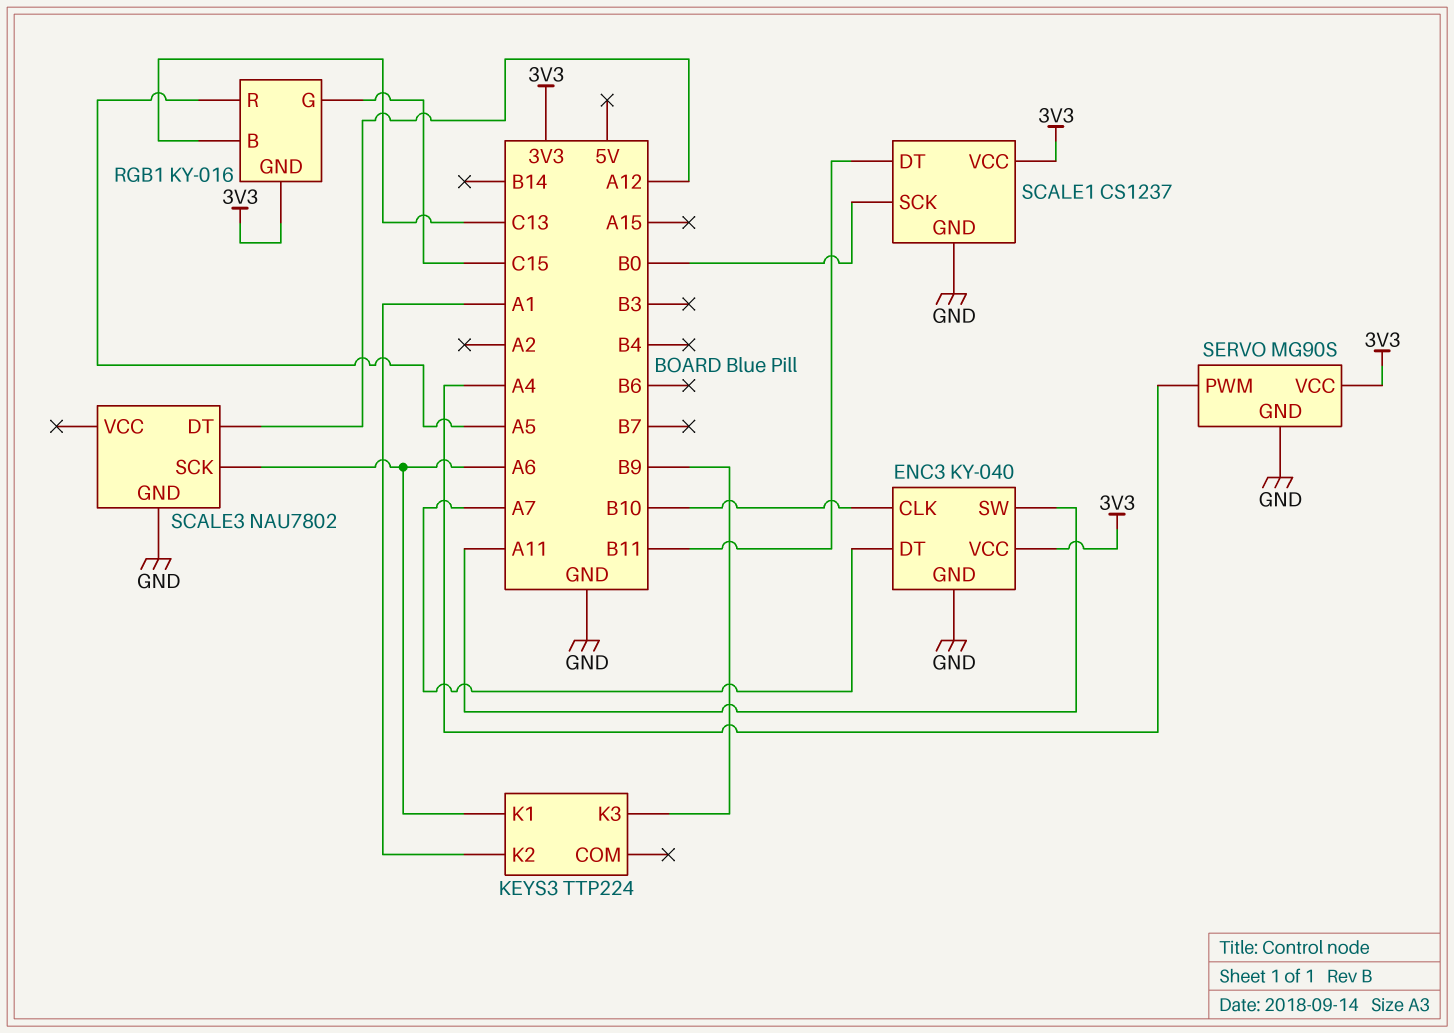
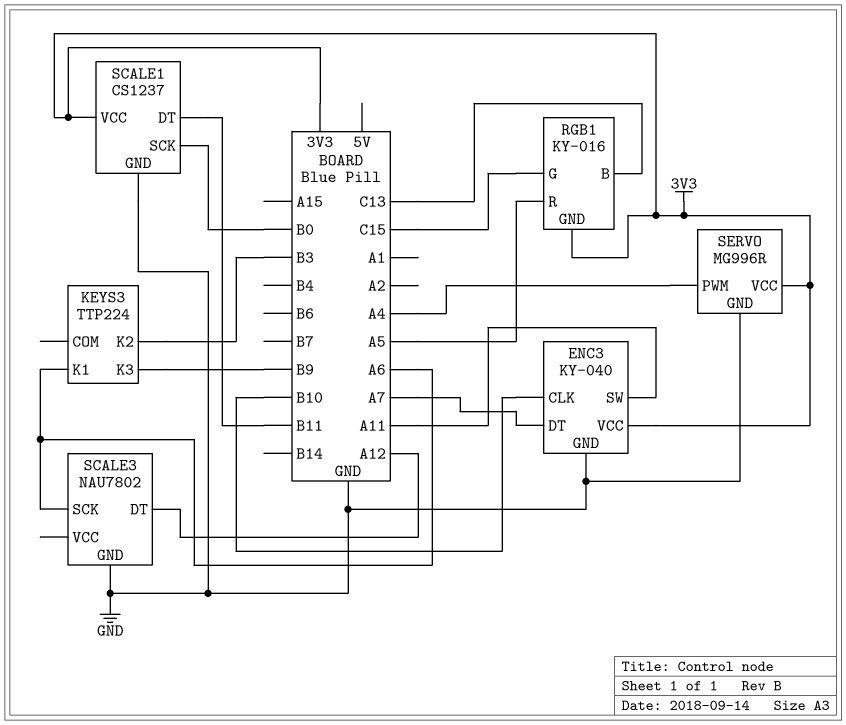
KEYS3 pin K2: A1 -> B3
SERVO: MG90S -> MG996R

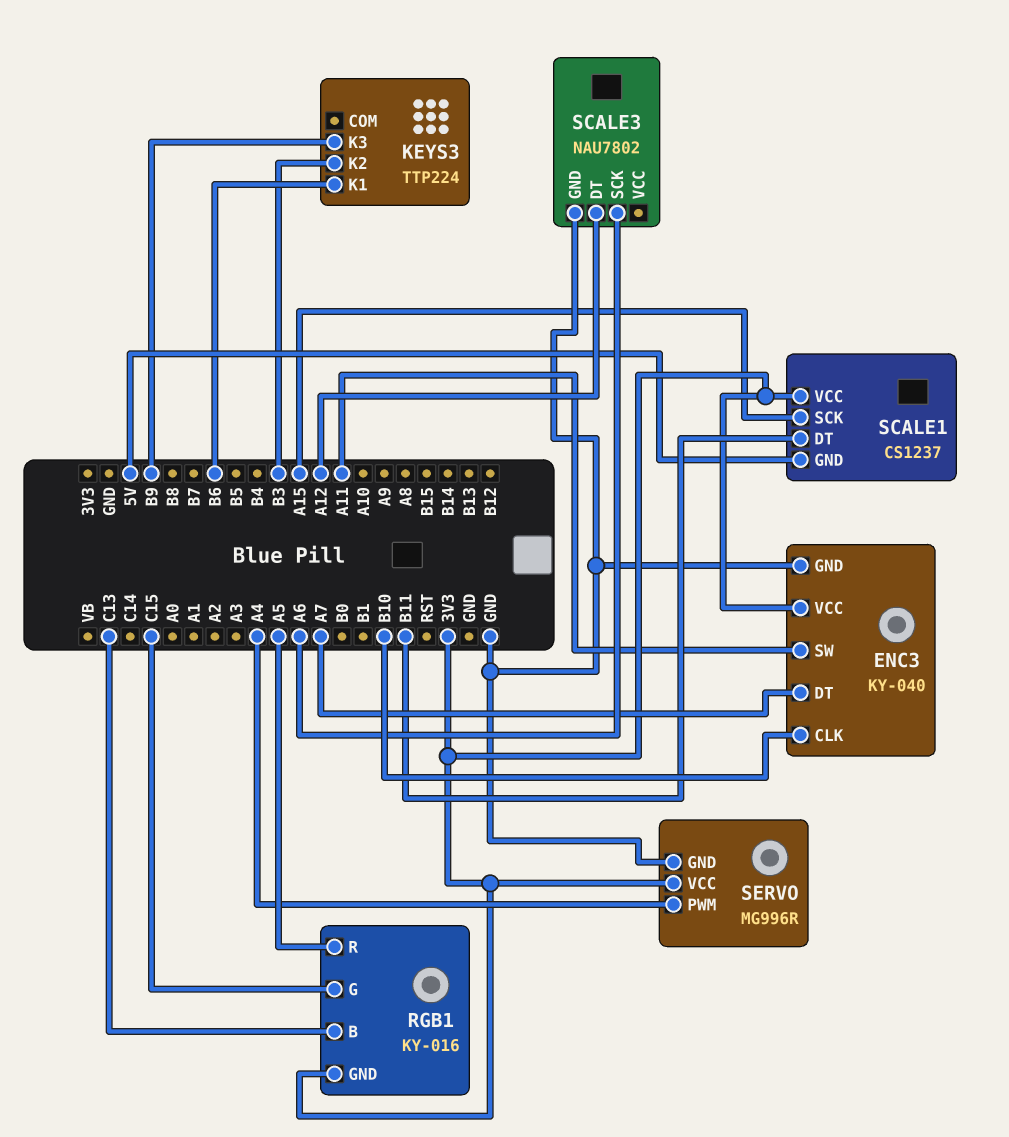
KEYS3 pin K1: A6 -> B6
SCALE1 pin GND: GND -> 5V
SCALE1 pin SCK: B0 -> A15

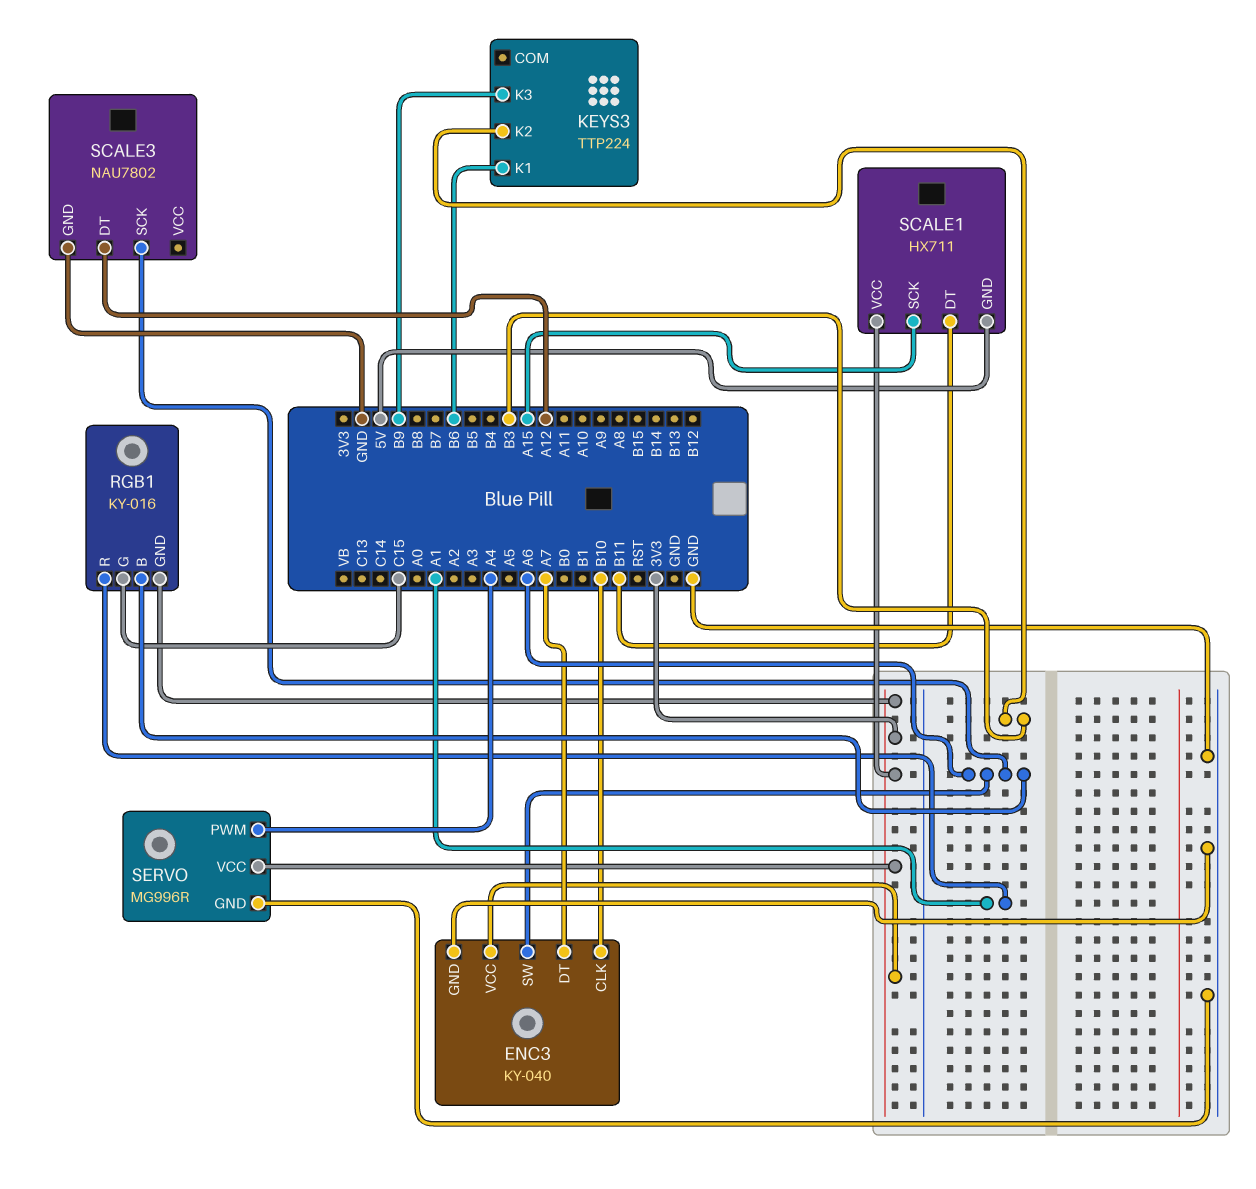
ENC3 pin SW: A11 -> A6
RGB1 pin B: C13 -> A6
RGB1 pin R: A5 -> A1
SCALE1: CS1237 -> HX711

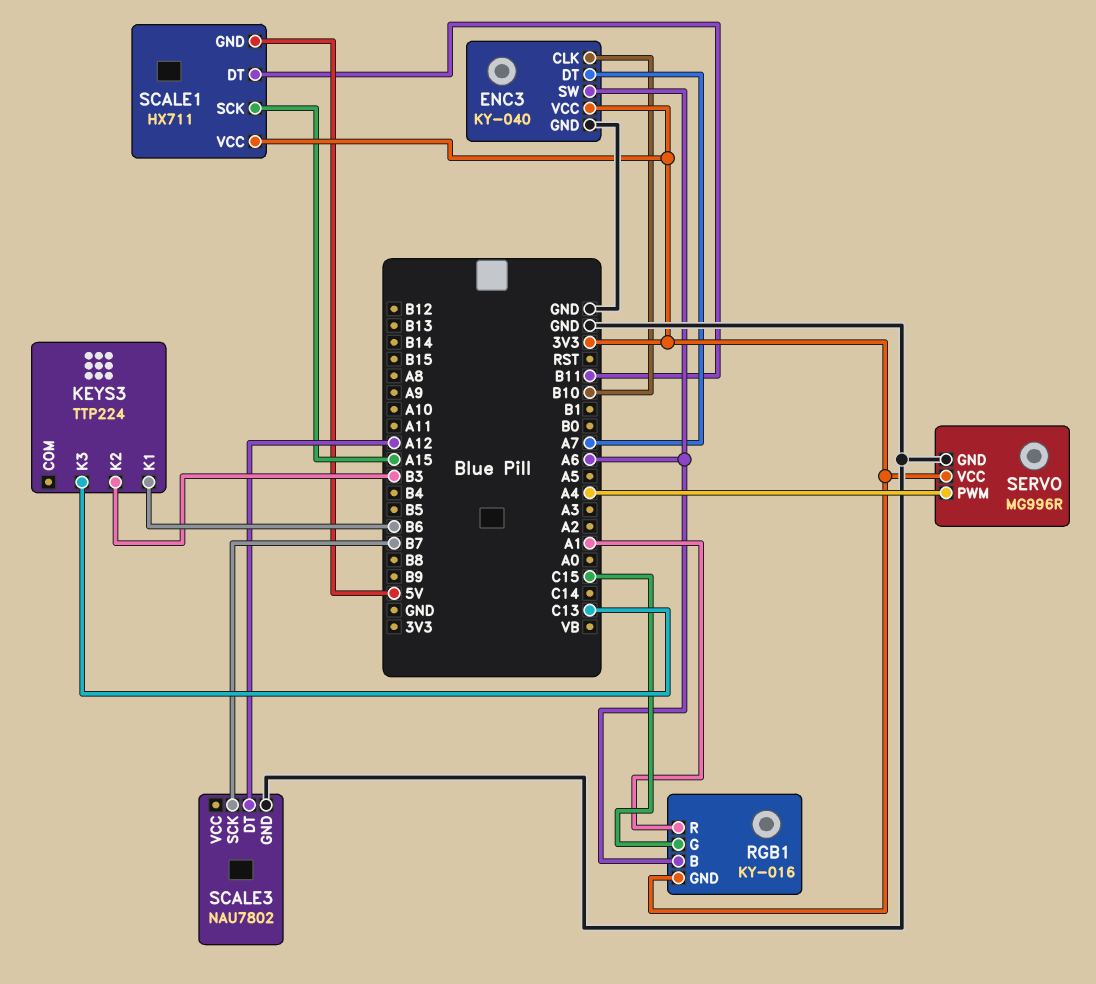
KEYS3 pin K3: B9 -> C13
SCALE3 pin SCK: A6 -> B7

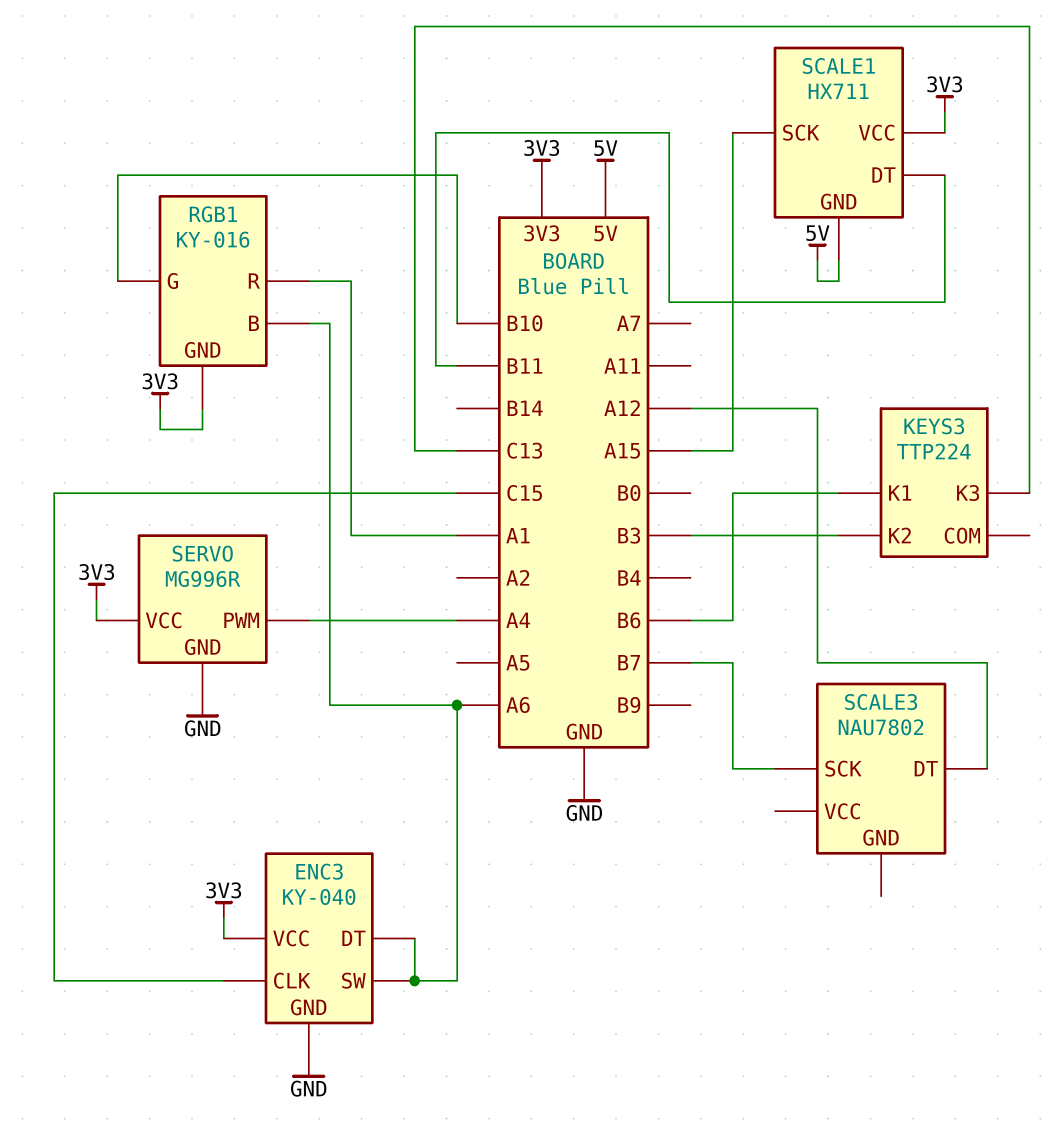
ENC3 pin CLK: B10 -> C15
ENC3 pin DT: A7 -> A6
RGB1 pin G: C15 -> B10
SCALE3 pin GND: GND -> none

